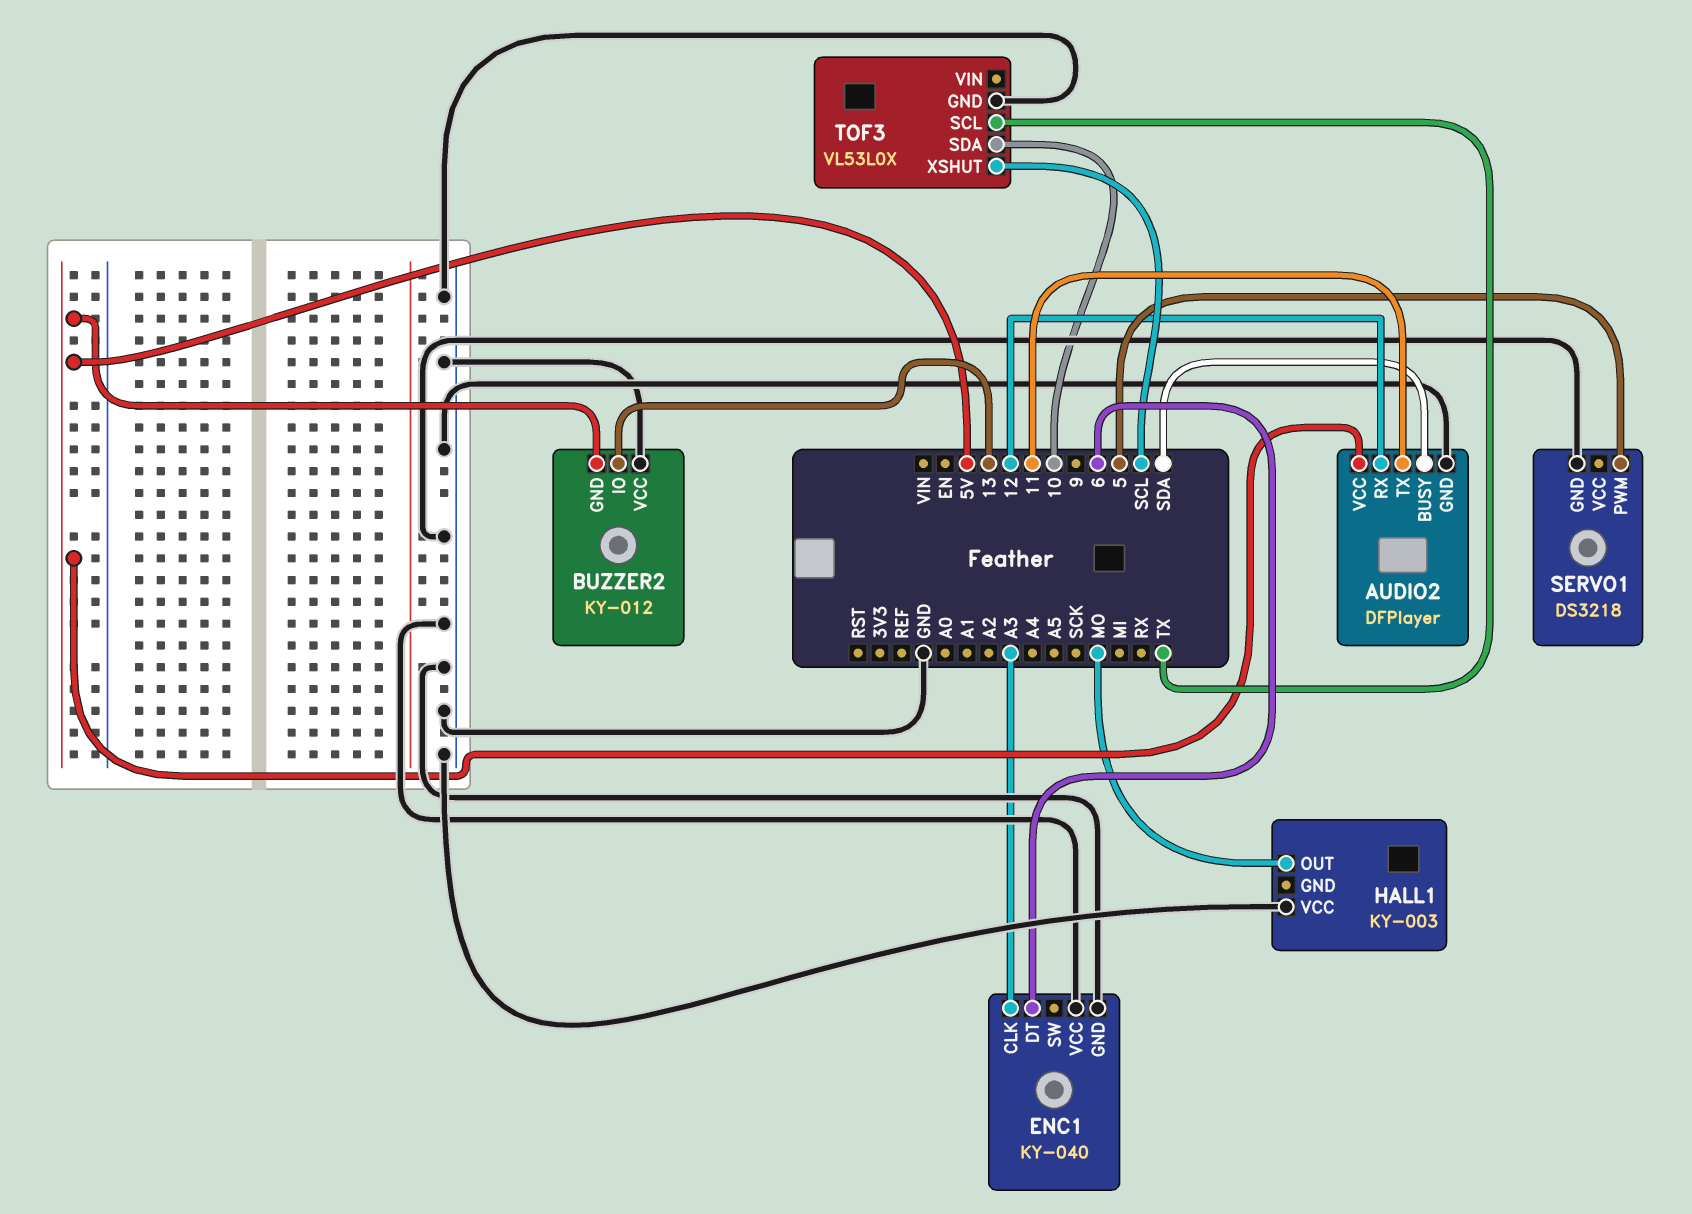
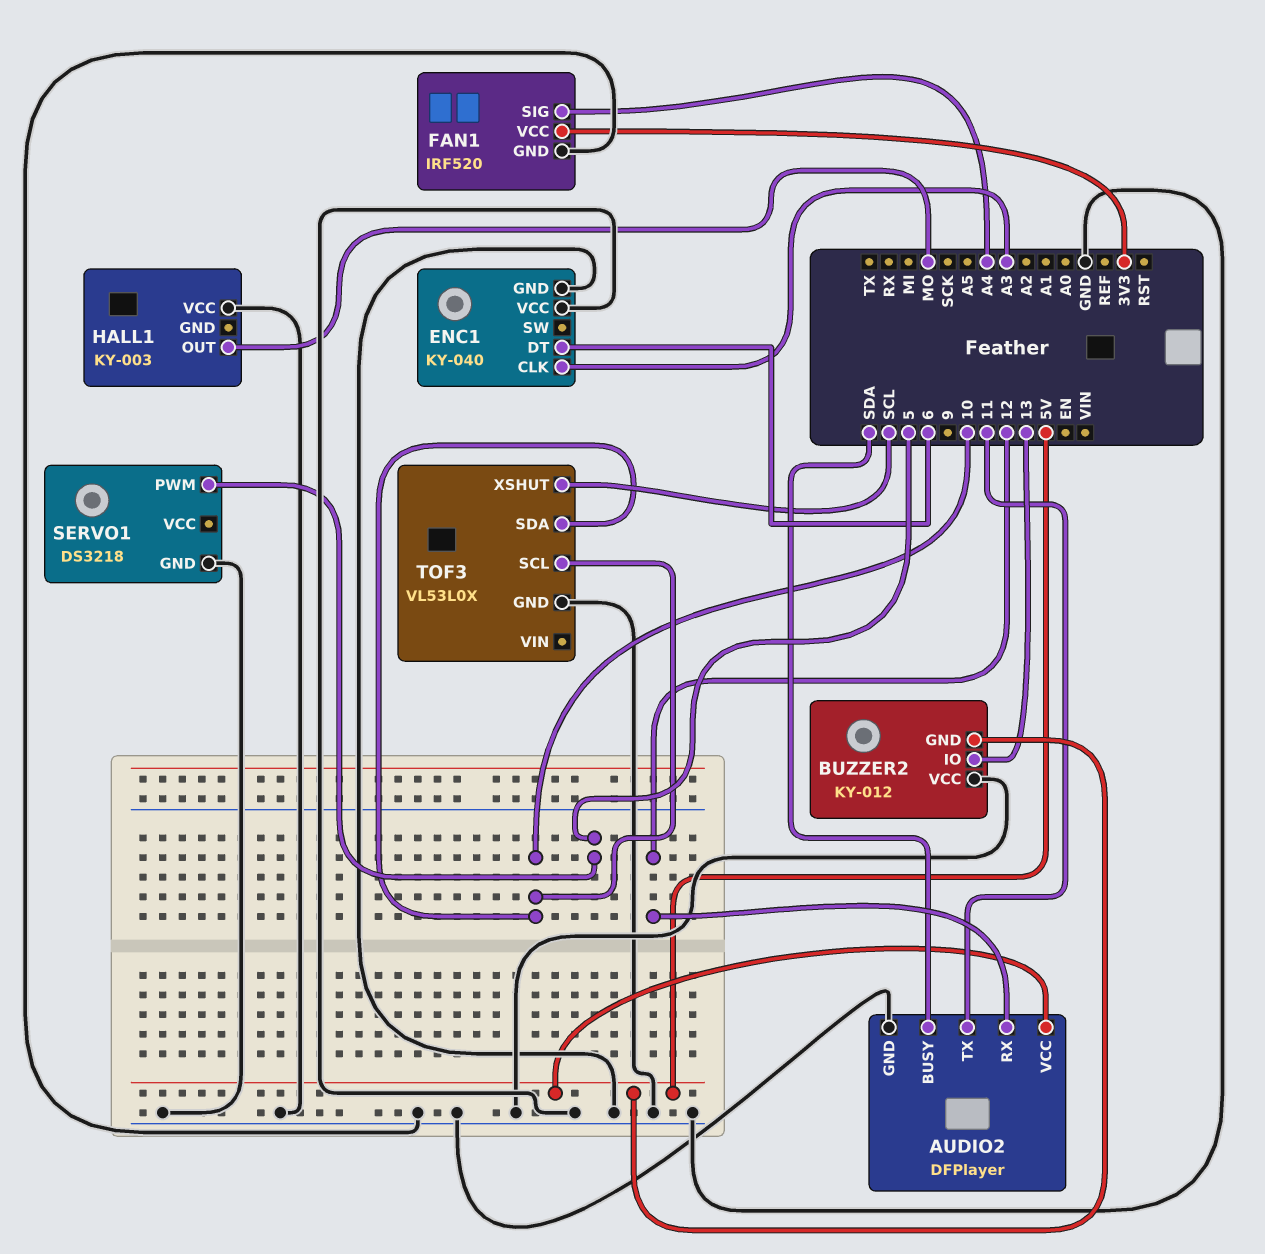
FAN1: none -> IRF520
FAN1 pin GND: none -> GND
FAN1 pin SIG: none -> A4
FAN1 pin VCC: none -> 3V3
TOF3 pin SCL: TX -> 10

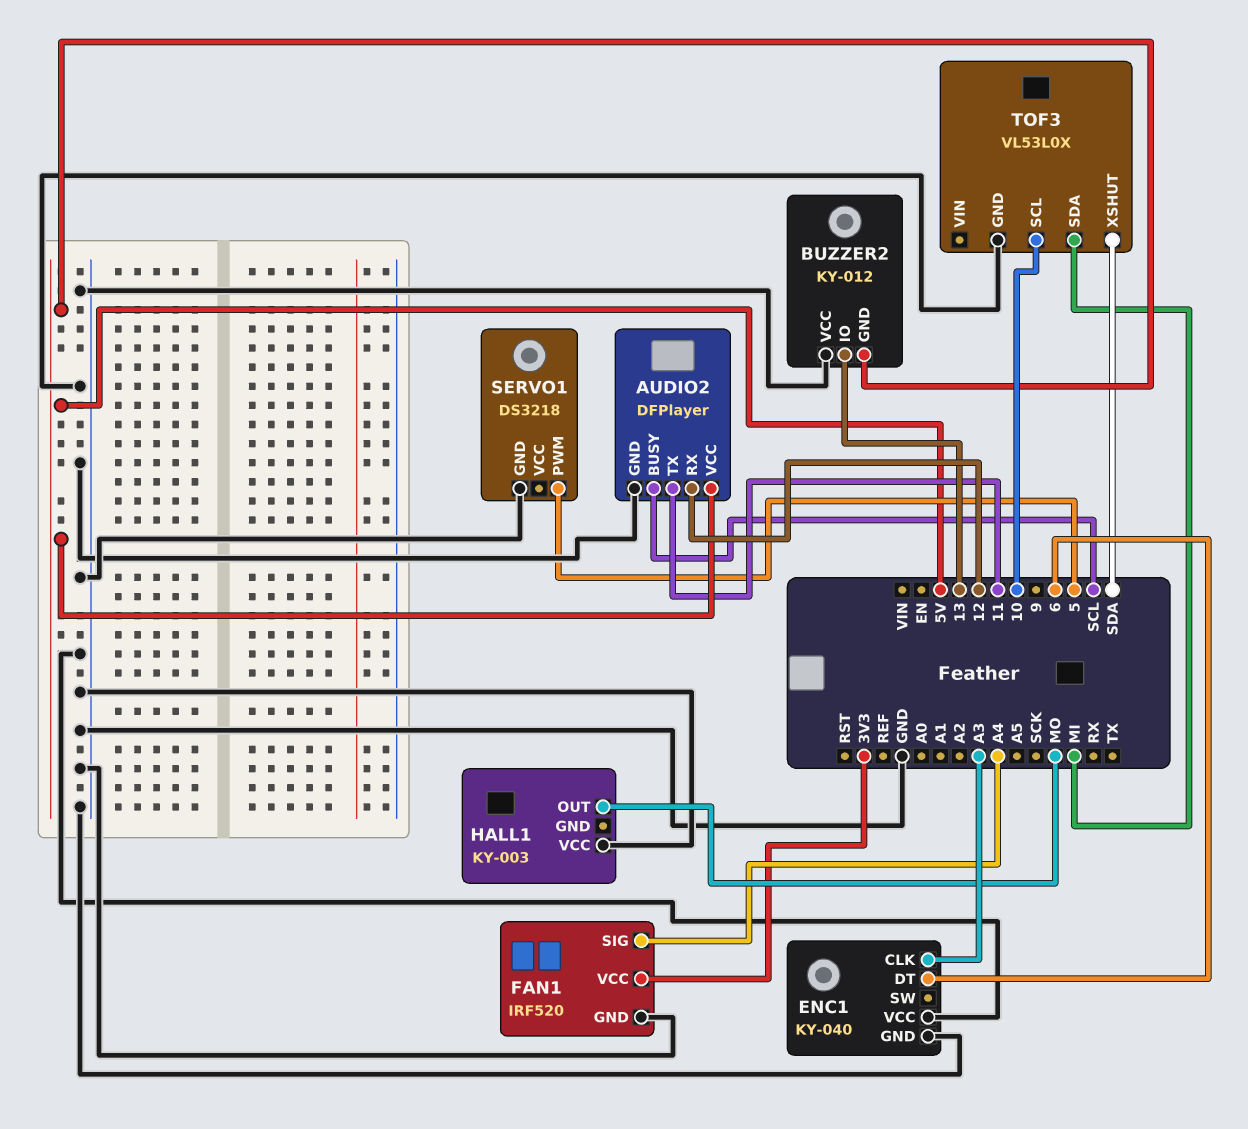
AUDIO2 pin BUSY: SDA -> SCL
TOF3 pin SDA: 10 -> MI
TOF3 pin XSHUT: SCL -> SDA

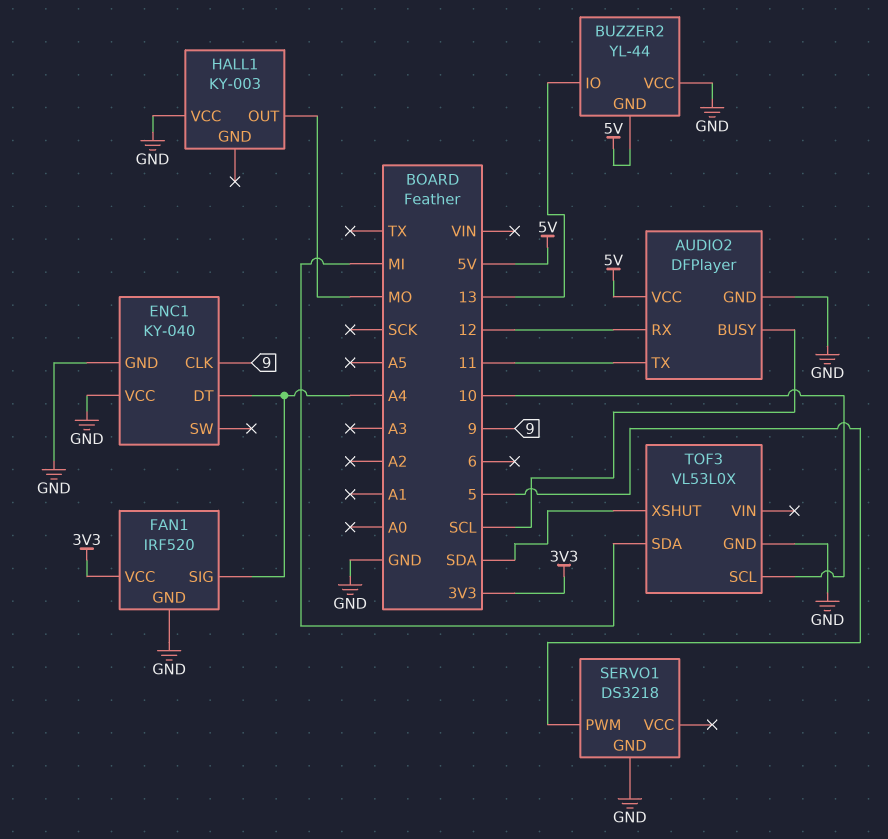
BUZZER2: KY-012 -> YL-44
ENC1 pin CLK: A3 -> 9
ENC1 pin DT: 6 -> A4

